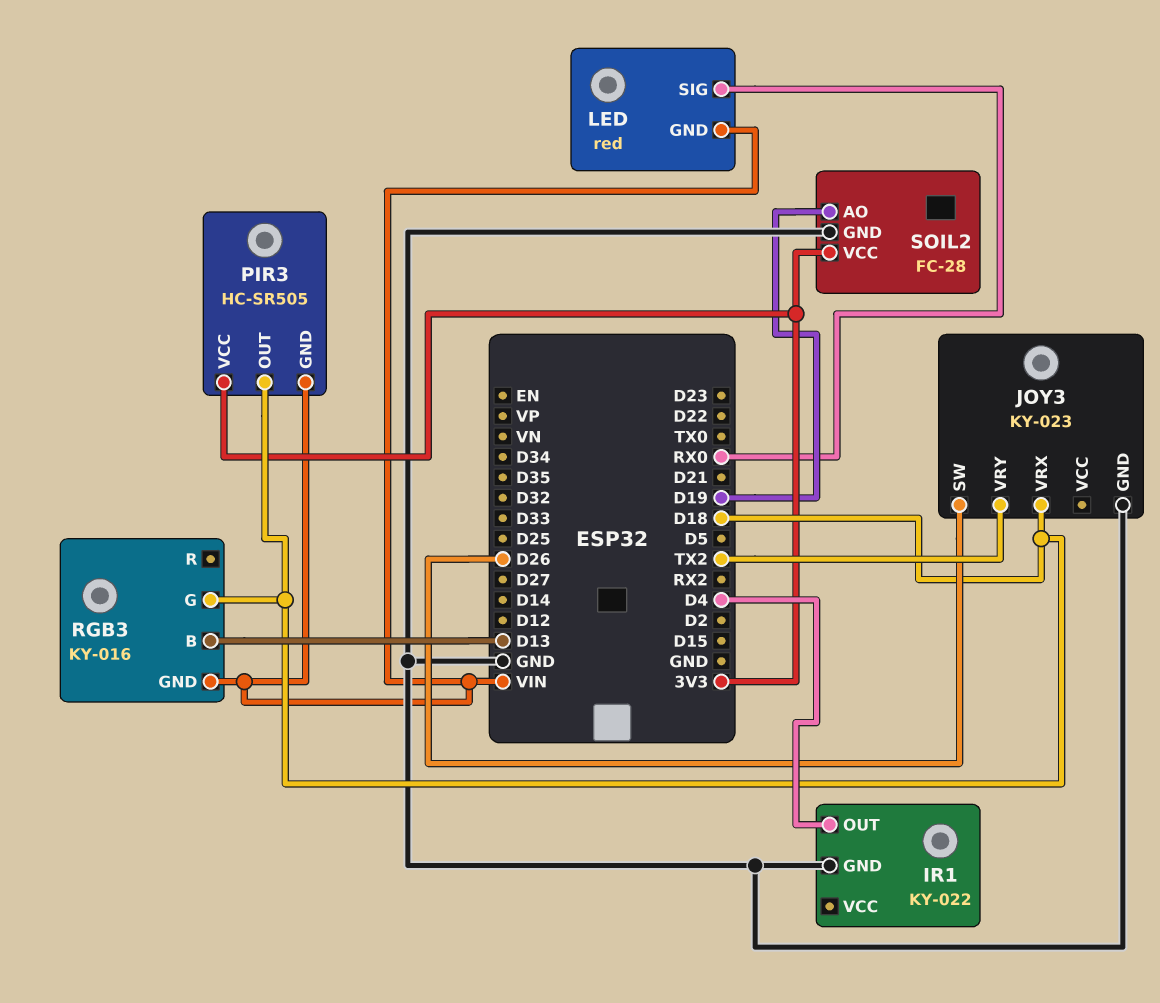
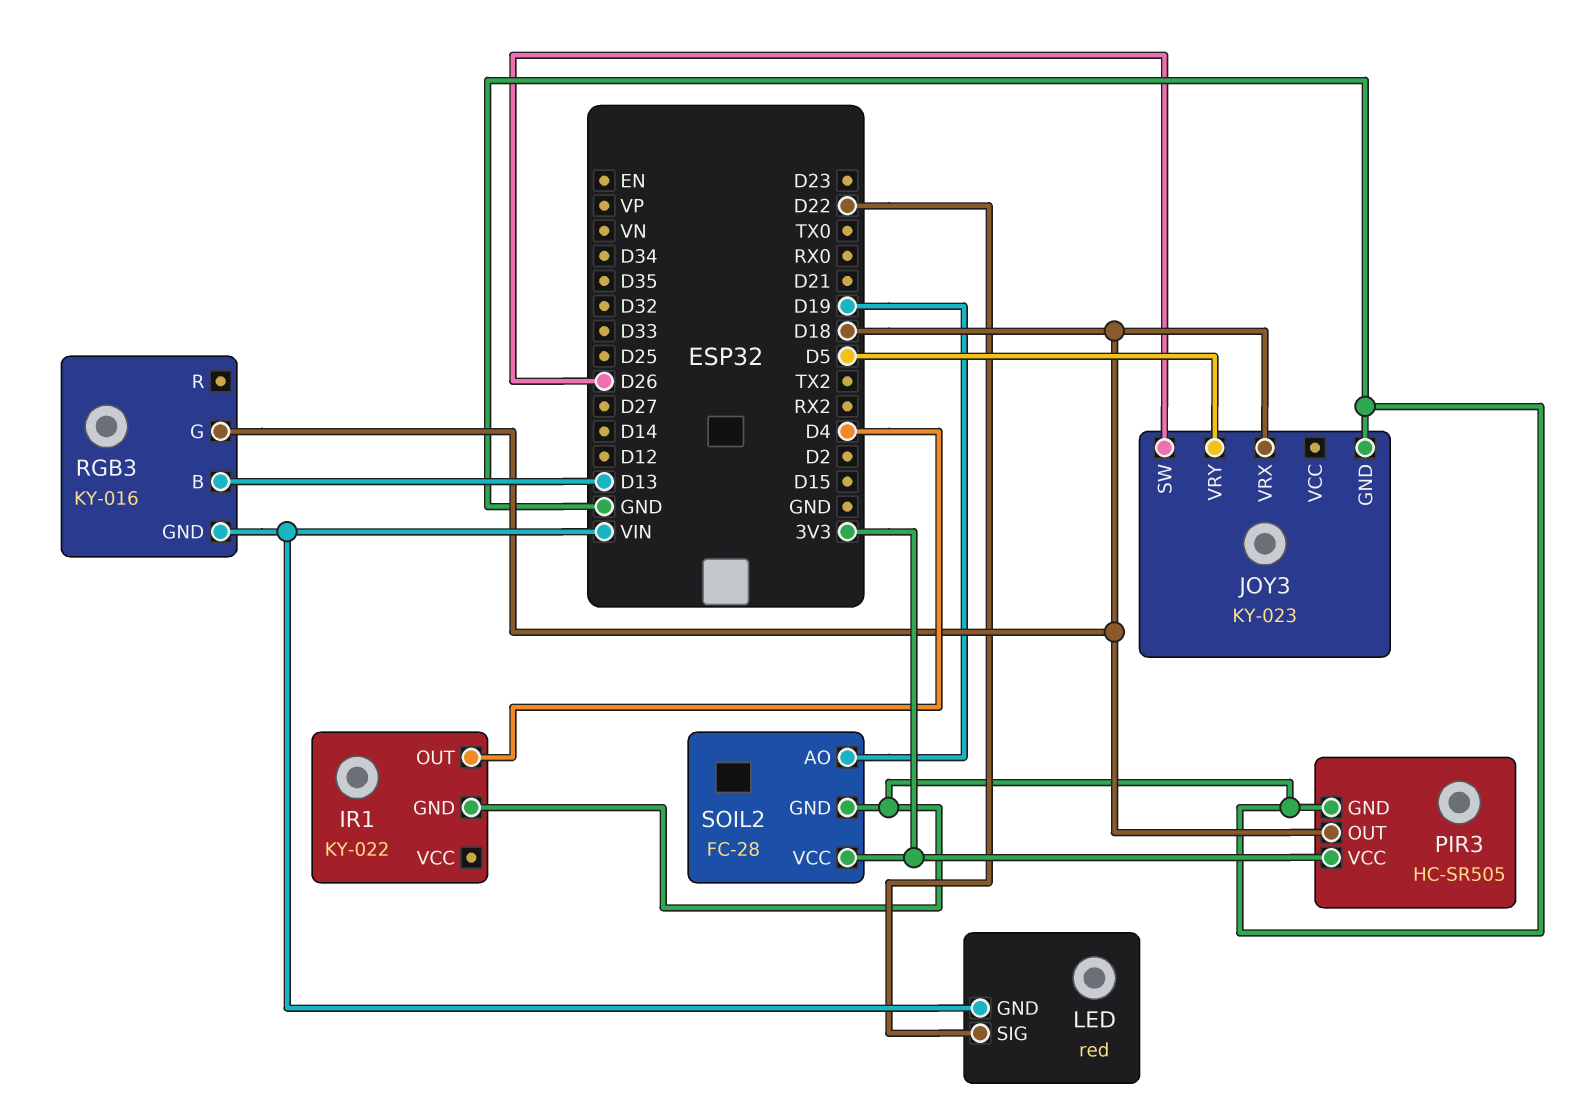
JOY3 pin VRY: TX2 -> D5
LED pin SIG: RX0 -> D22
PIR3 pin GND: VIN -> GND

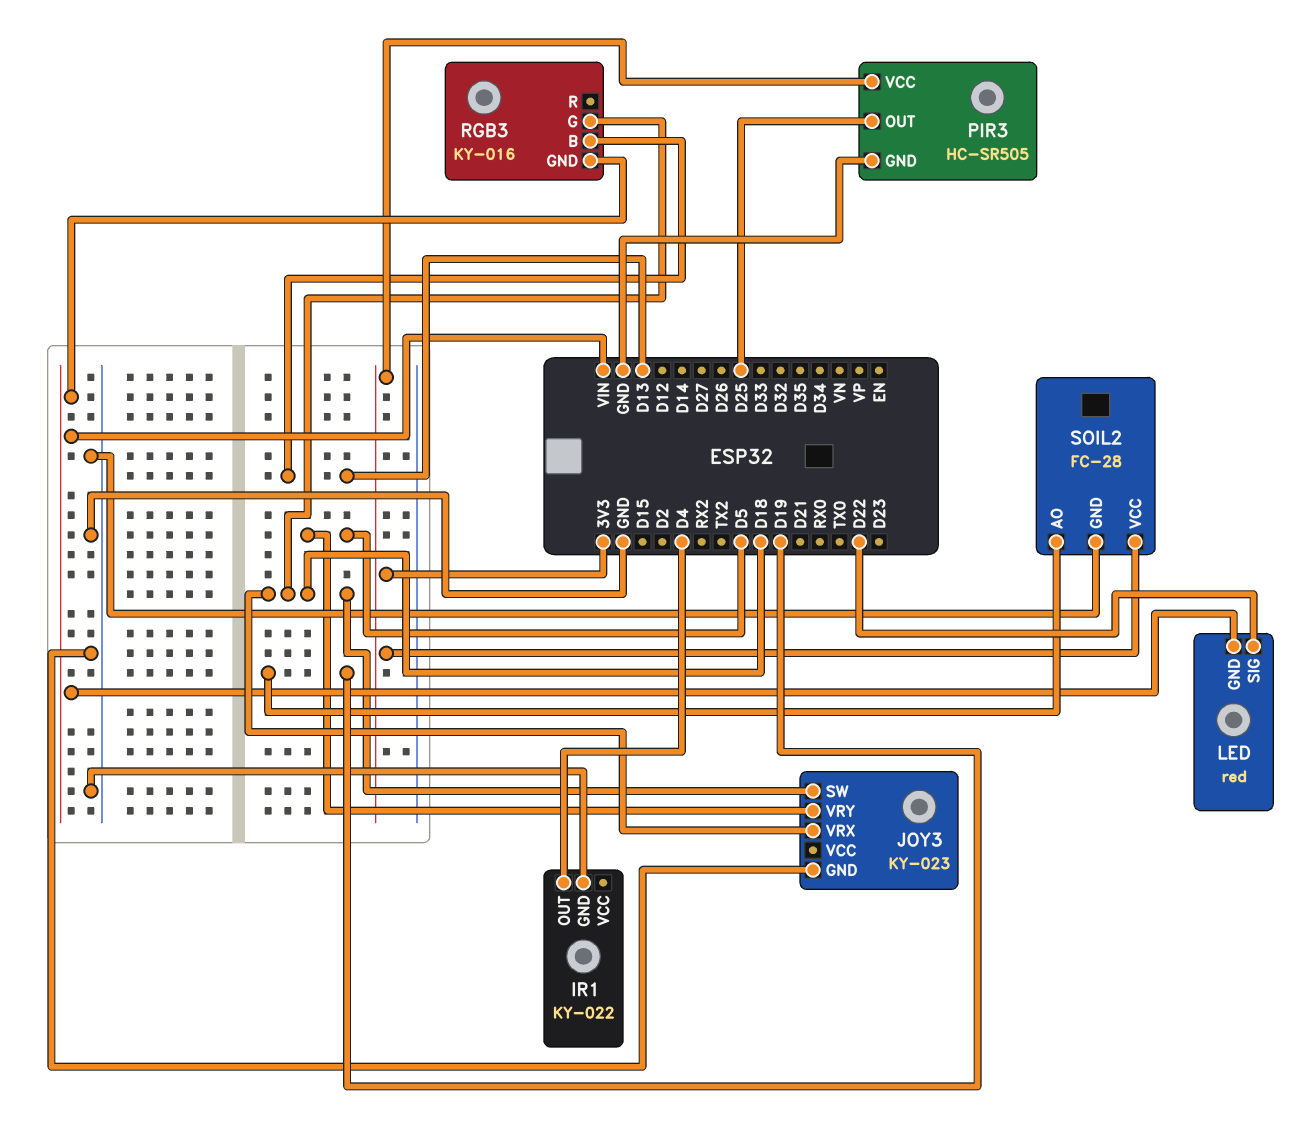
JOY3 pin SW: D26 -> D18
PIR3 pin OUT: D18 -> D25

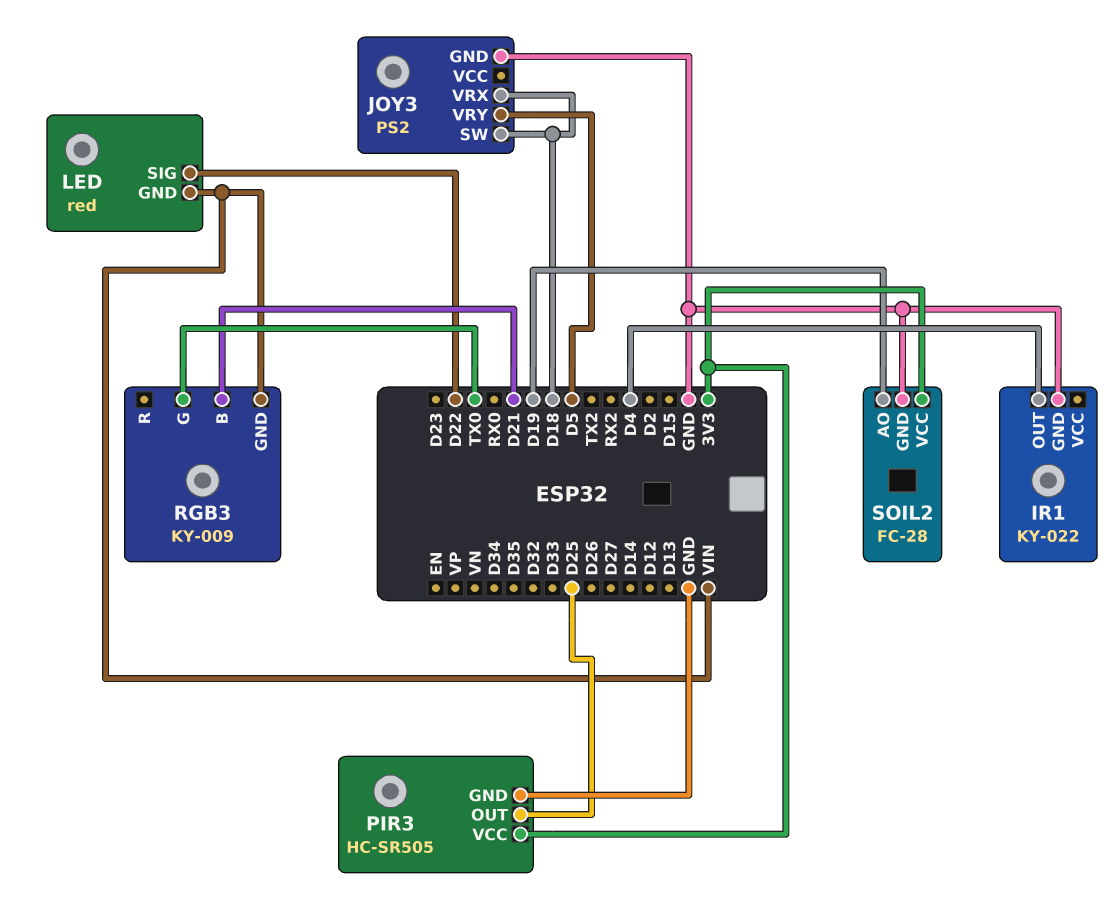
JOY3: KY-023 -> PS2
RGB3: KY-016 -> KY-009
RGB3 pin B: D13 -> D21
RGB3 pin G: D18 -> TX0

